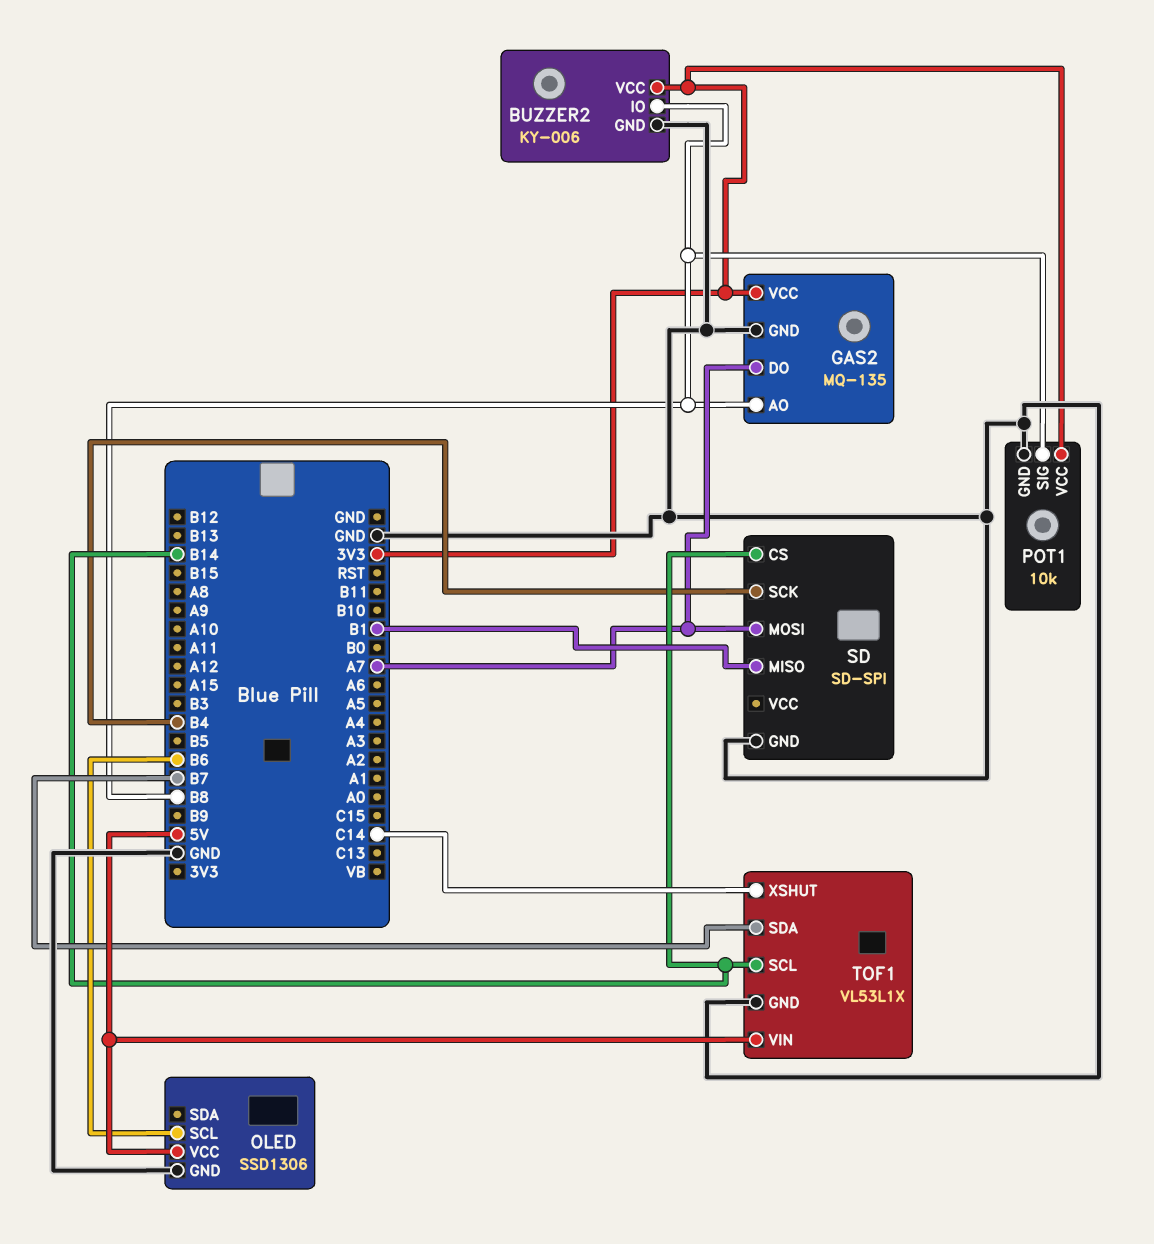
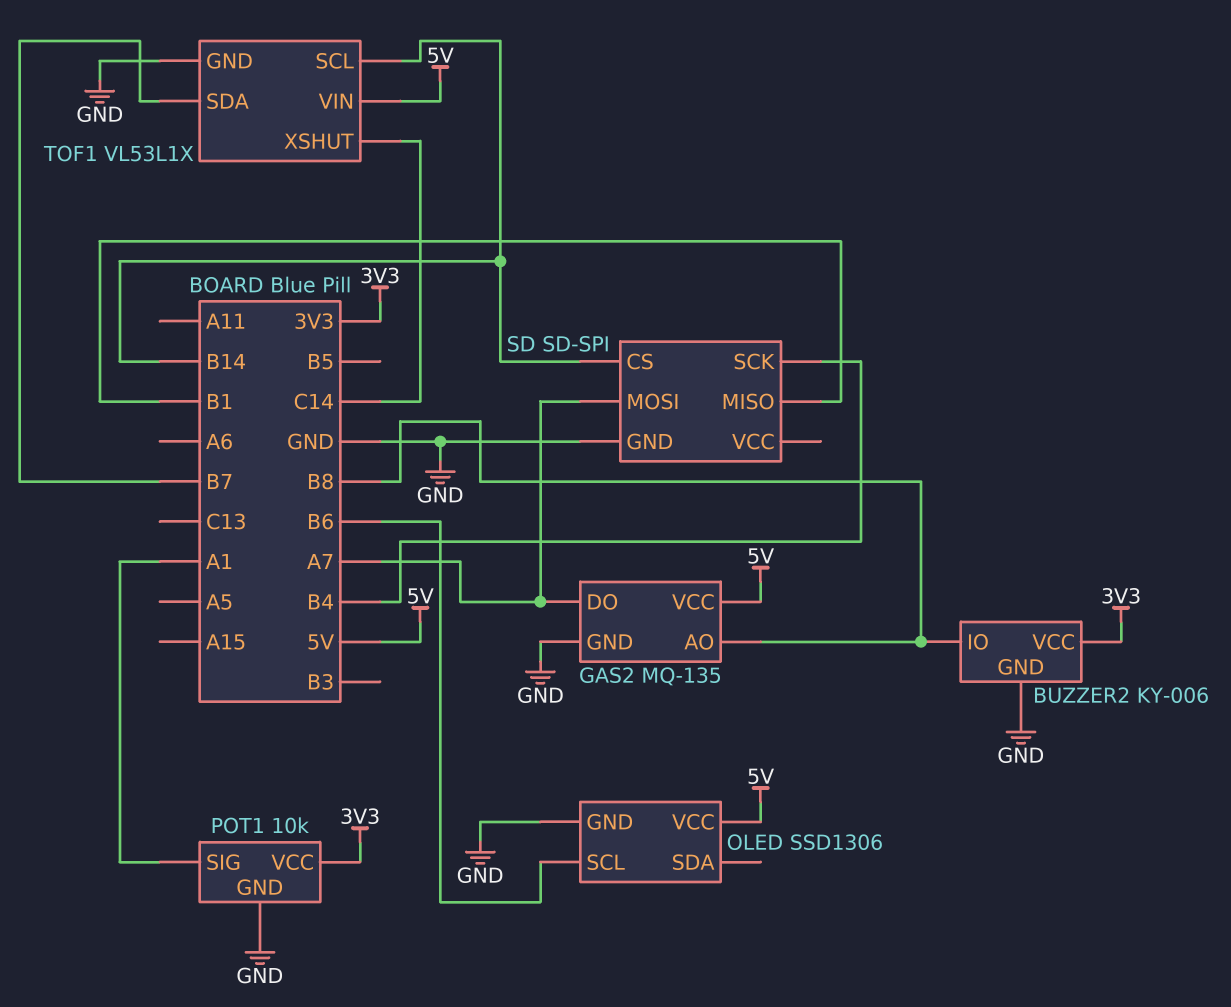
GAS2 pin VCC: 3V3 -> 5V
POT1 pin SIG: B8 -> A1

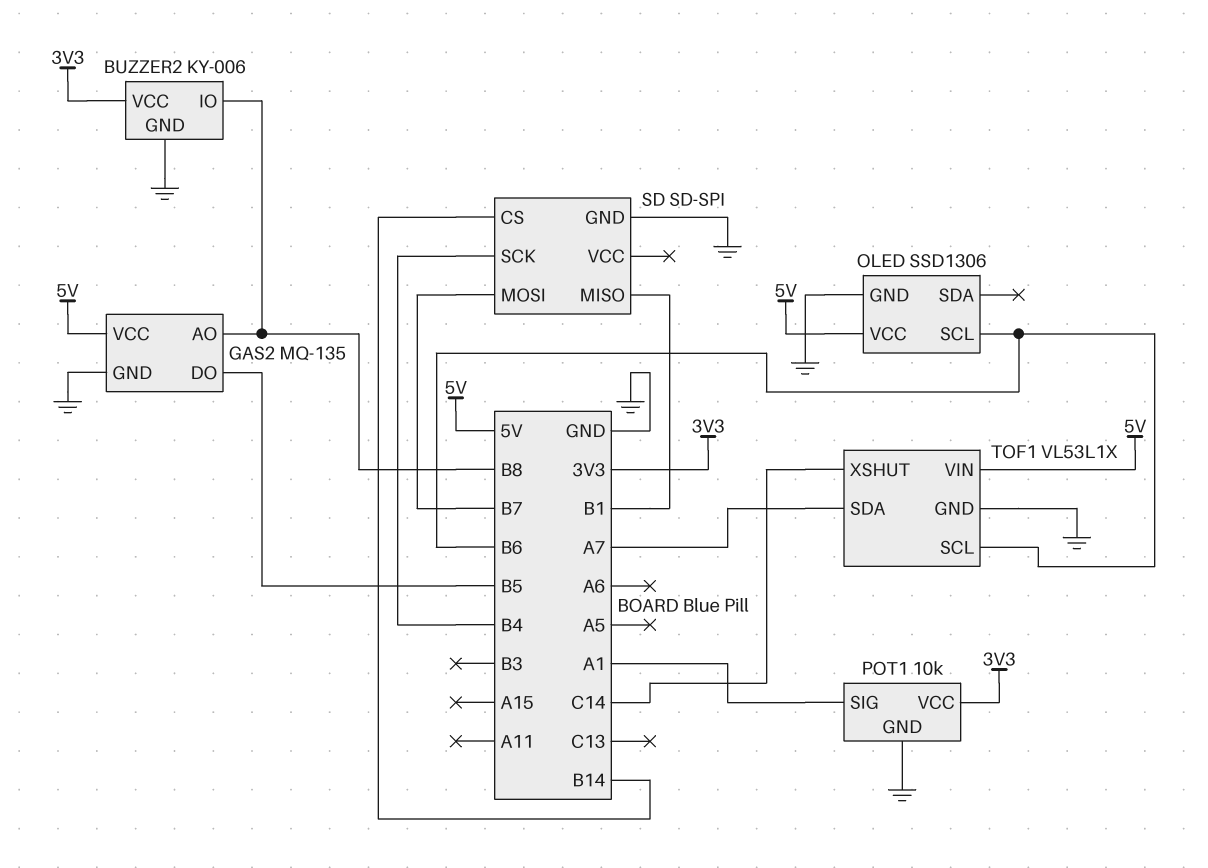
GAS2 pin DO: A7 -> B5
SD pin MOSI: A7 -> B7
TOF1 pin SCL: B14 -> B6
TOF1 pin SDA: B7 -> A7

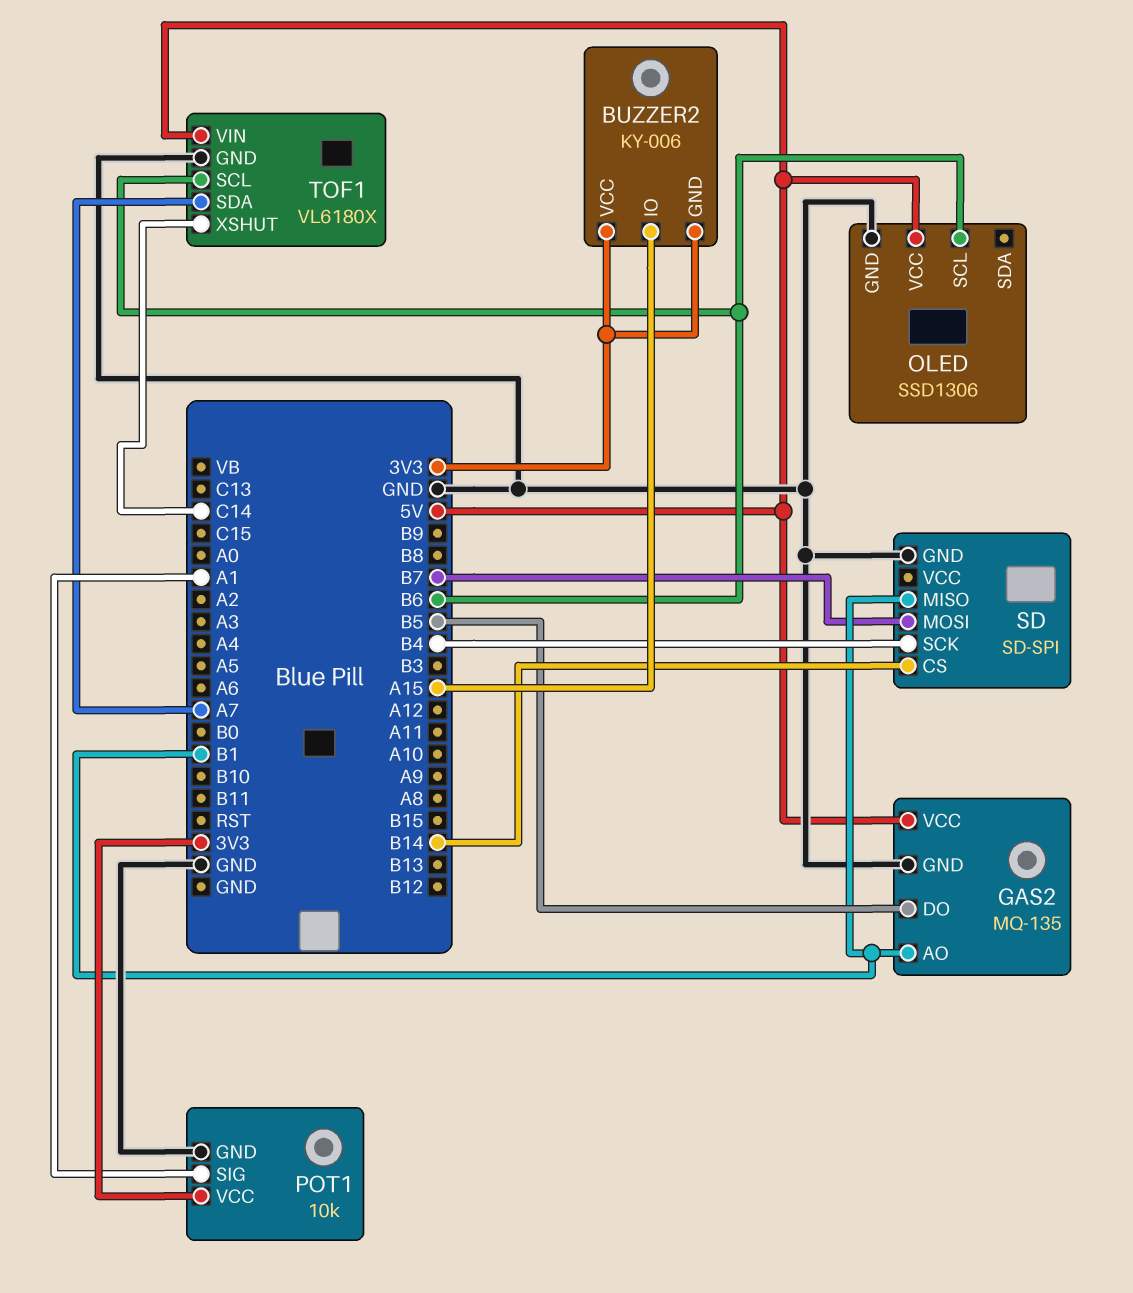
BUZZER2 pin GND: GND -> 3V3
BUZZER2 pin IO: B8 -> A15
GAS2 pin AO: B8 -> B1
TOF1: VL53L1X -> VL6180X

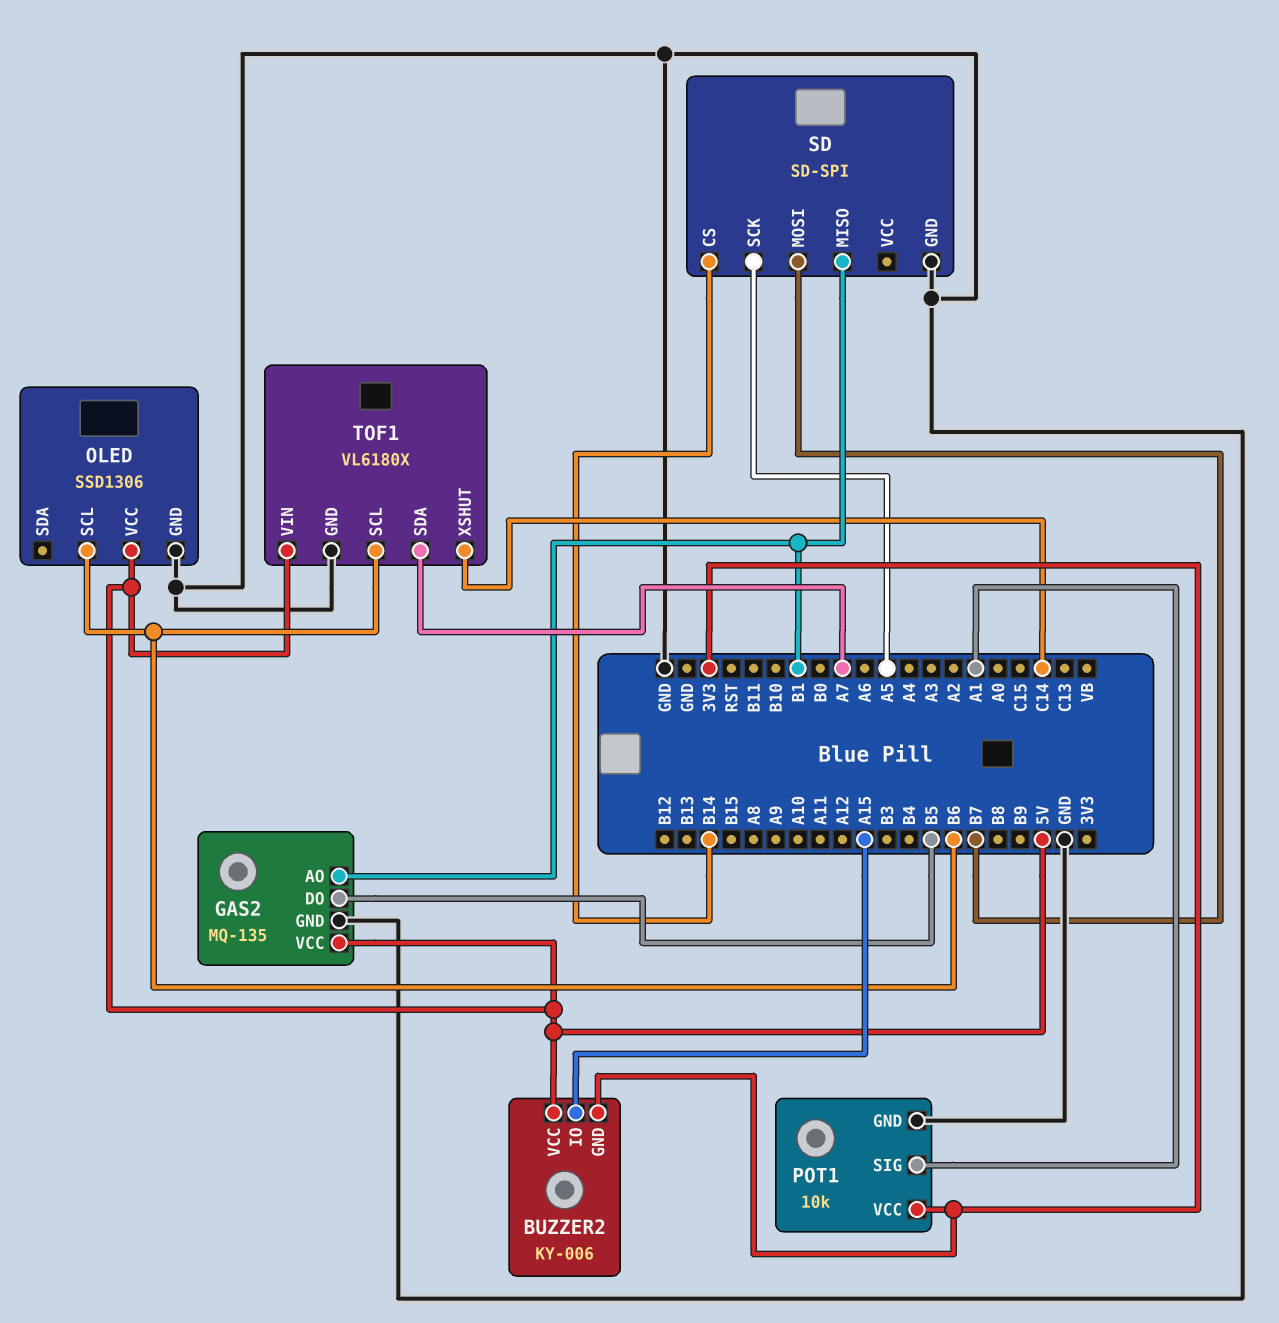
BUZZER2 pin VCC: 3V3 -> 5V
SD pin SCK: B4 -> A5

